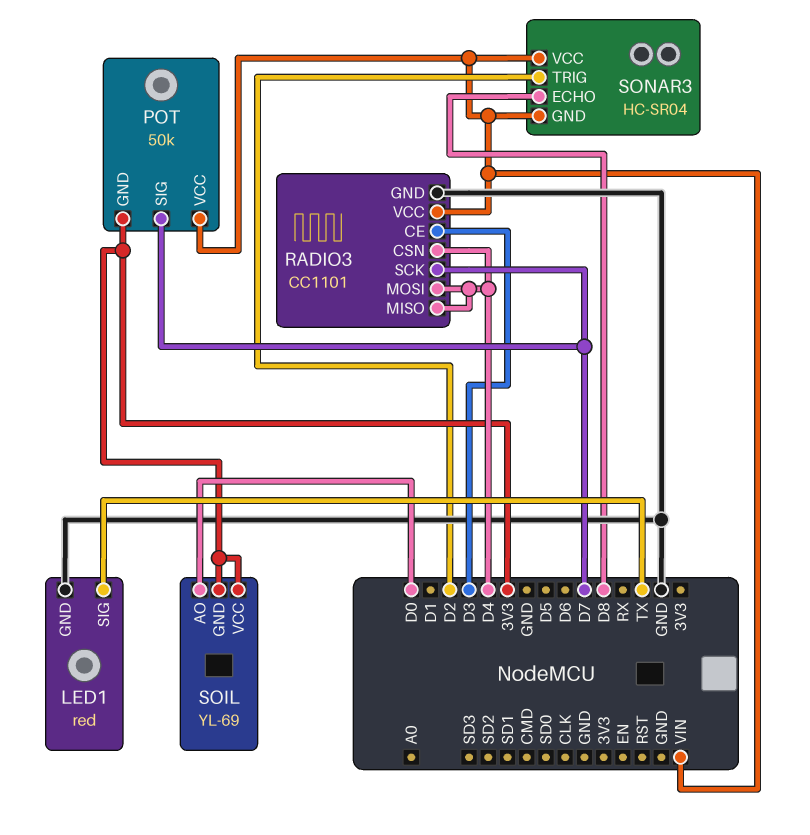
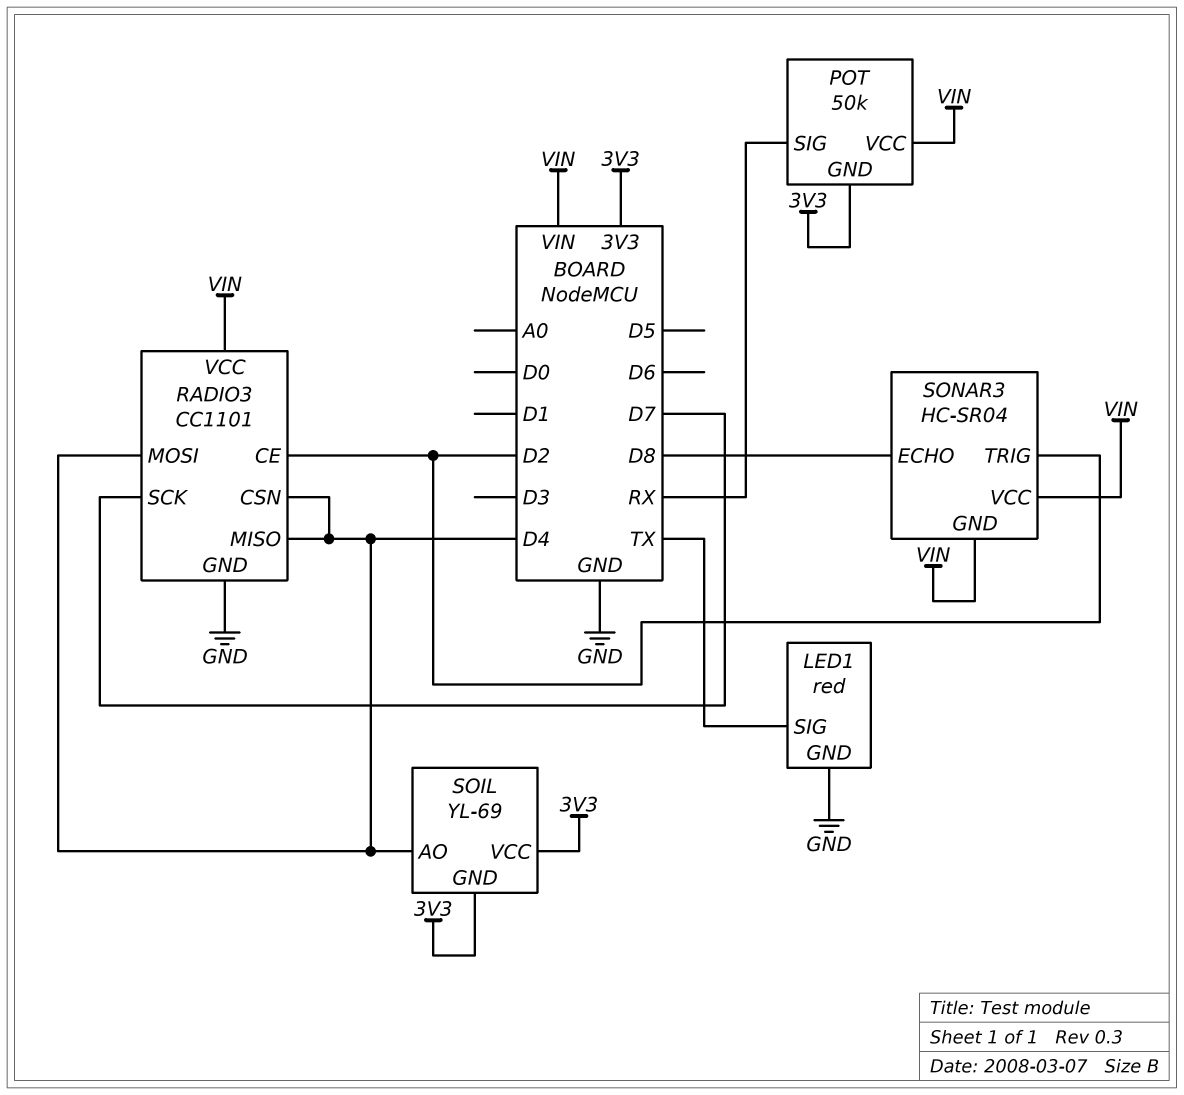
POT pin SIG: D7 -> RX
RADIO3 pin CE: D3 -> D2
SOIL pin AO: D0 -> D4

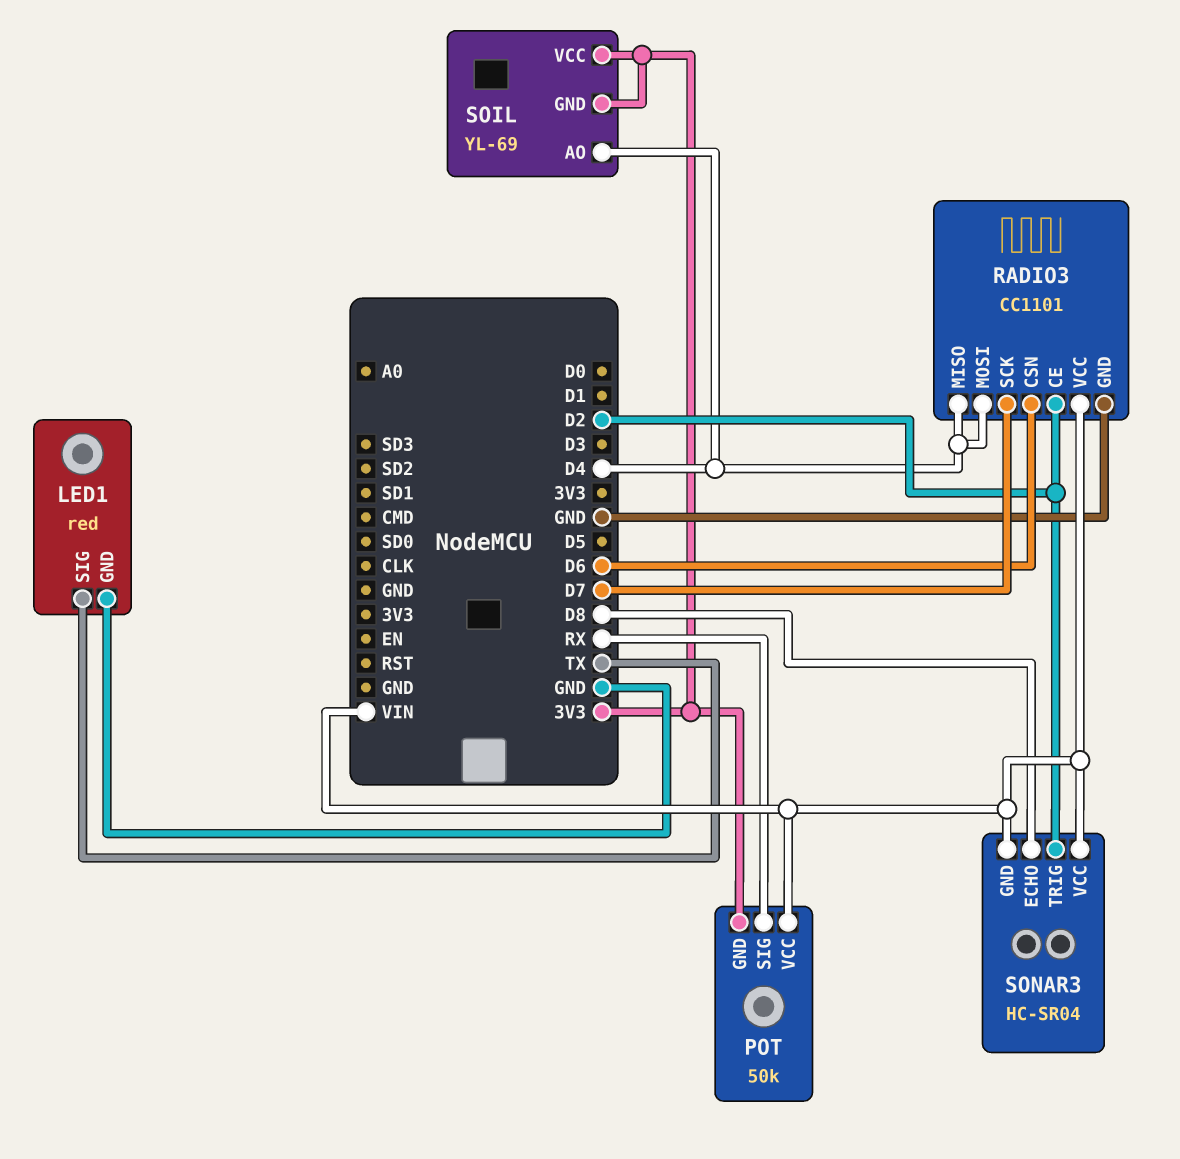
RADIO3 pin CSN: D4 -> D6

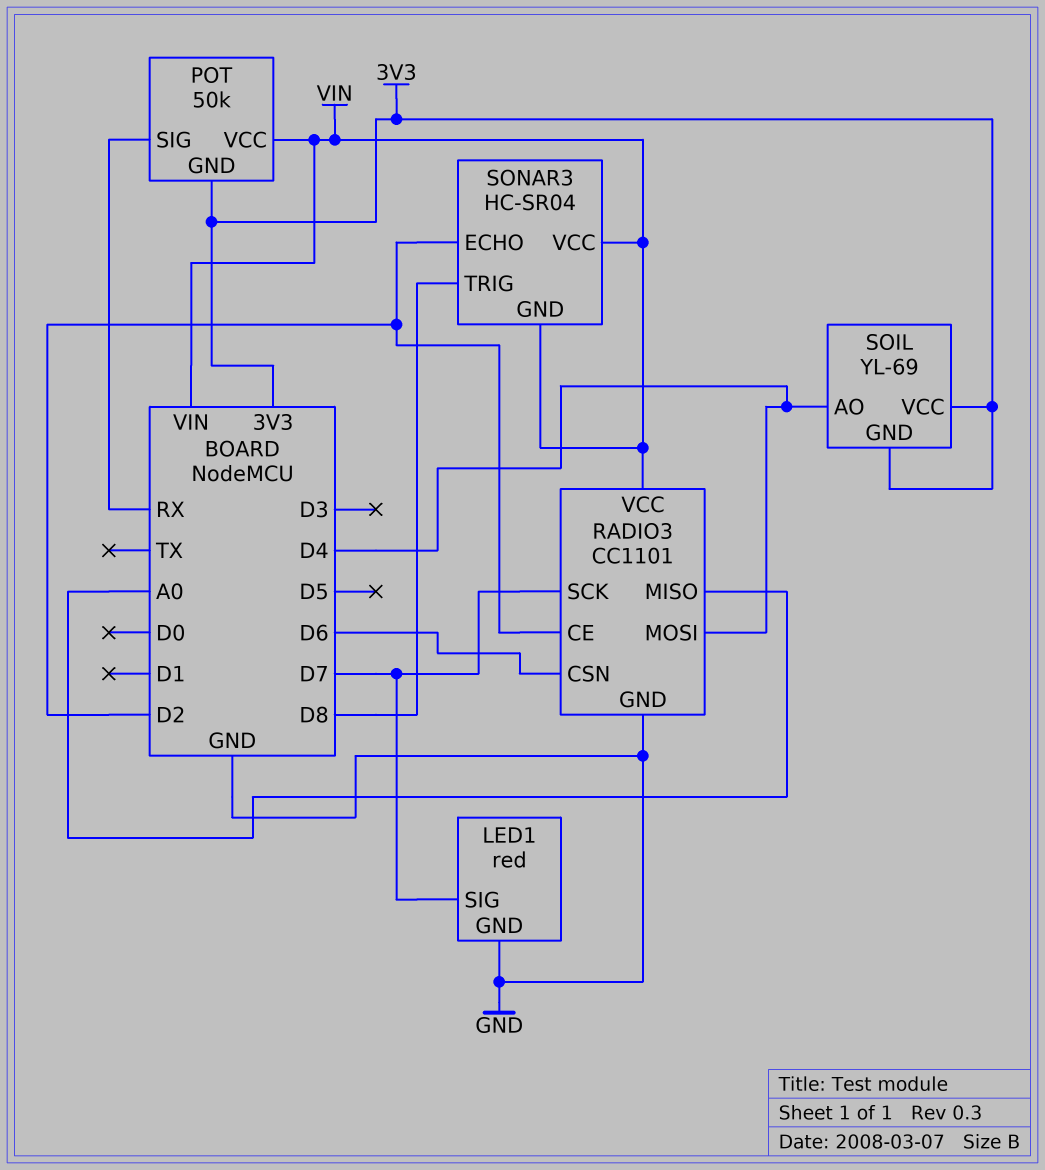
LED1 pin SIG: TX -> D7
RADIO3 pin MISO: D4 -> A0
SONAR3 pin ECHO: D8 -> D2
SONAR3 pin TRIG: D2 -> D8

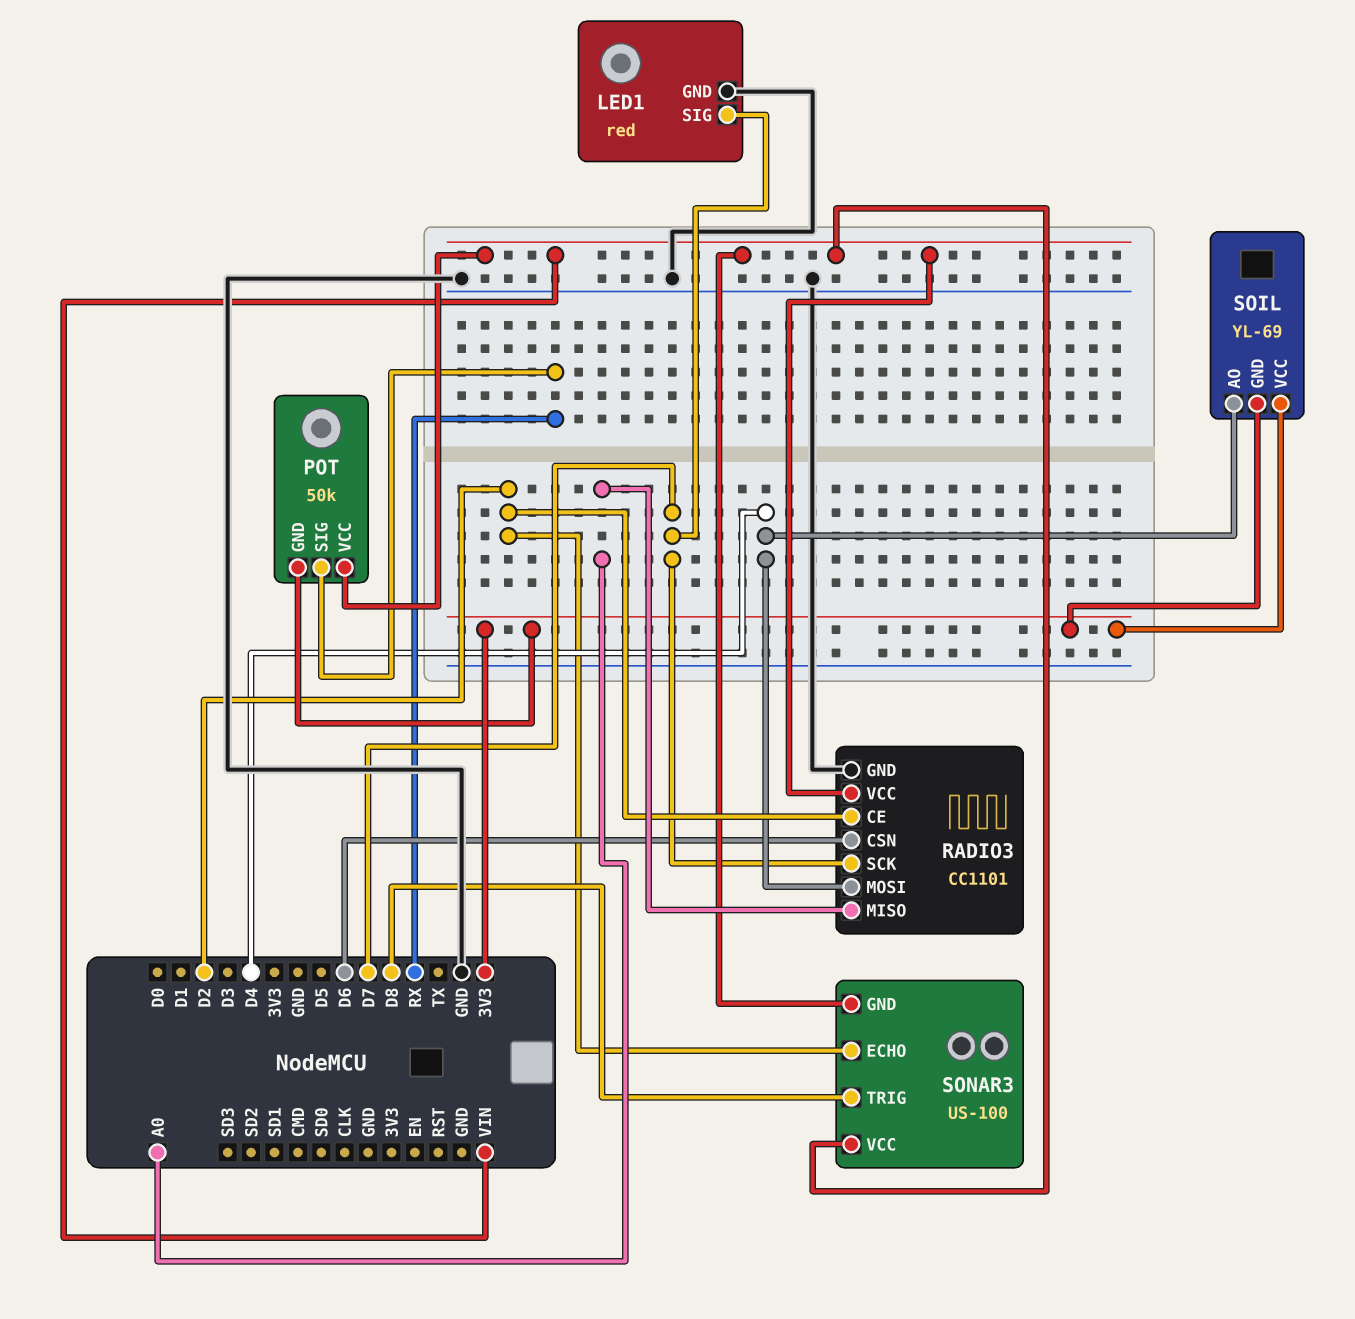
SONAR3: HC-SR04 -> US-100

